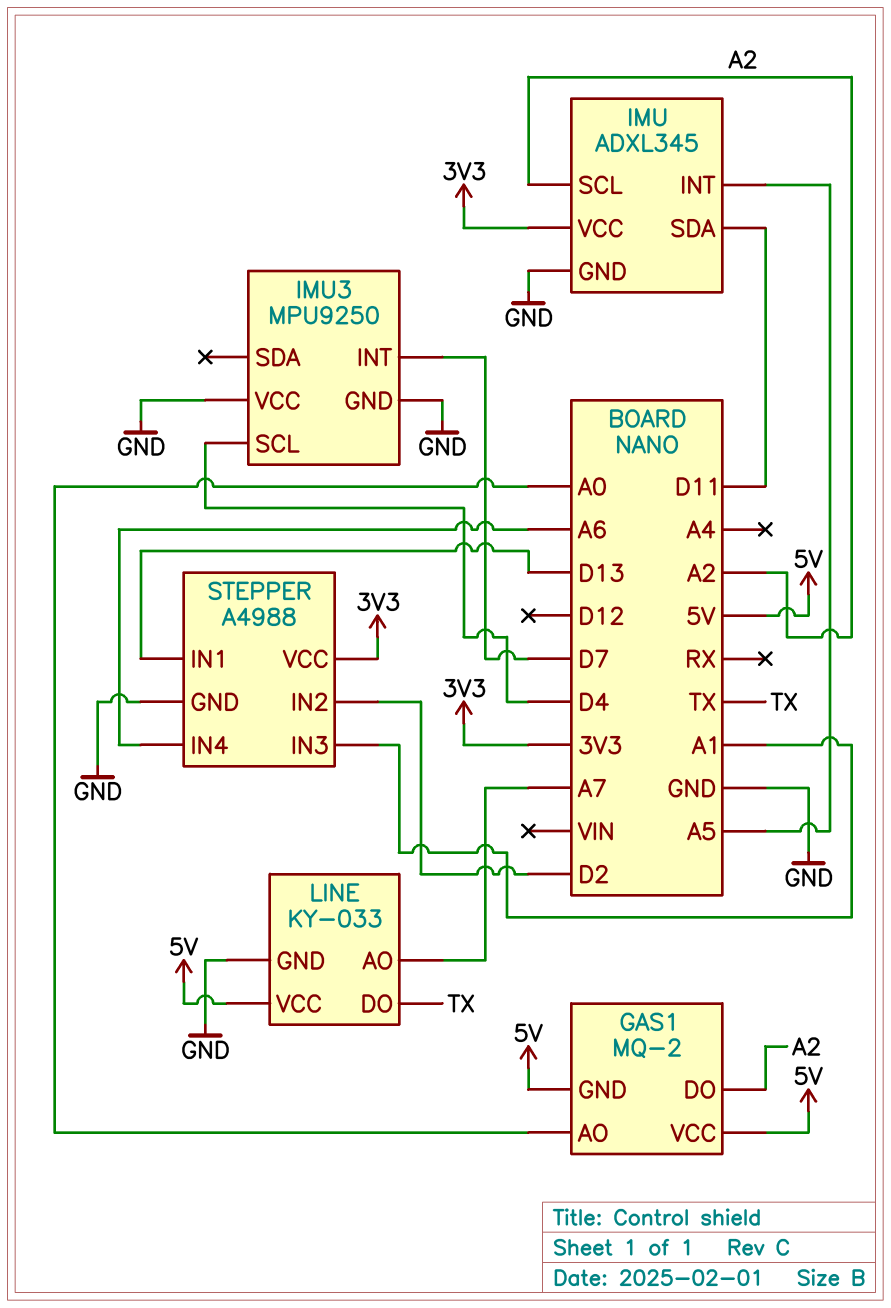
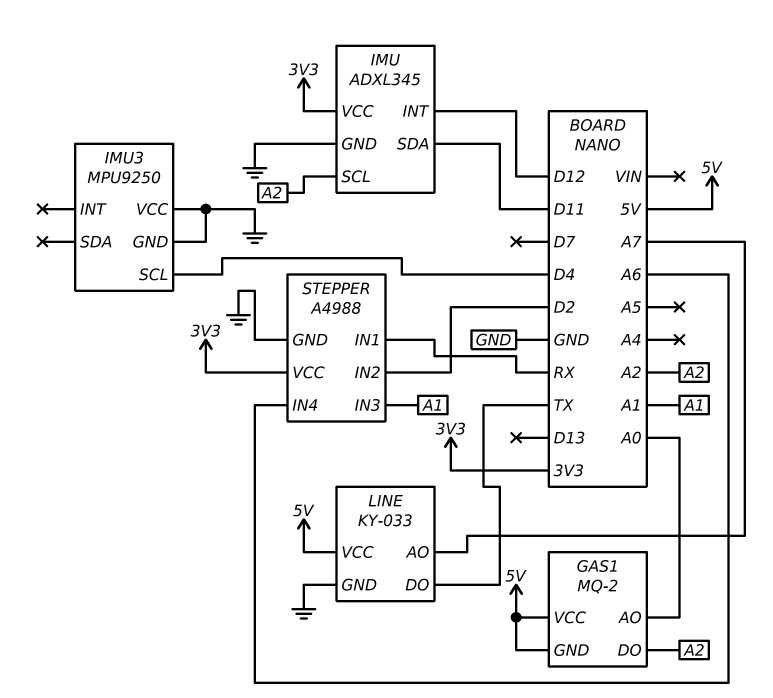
IMU pin INT: A5 -> D12
IMU3 pin INT: D7 -> none
STEPPER pin IN1: D13 -> RX

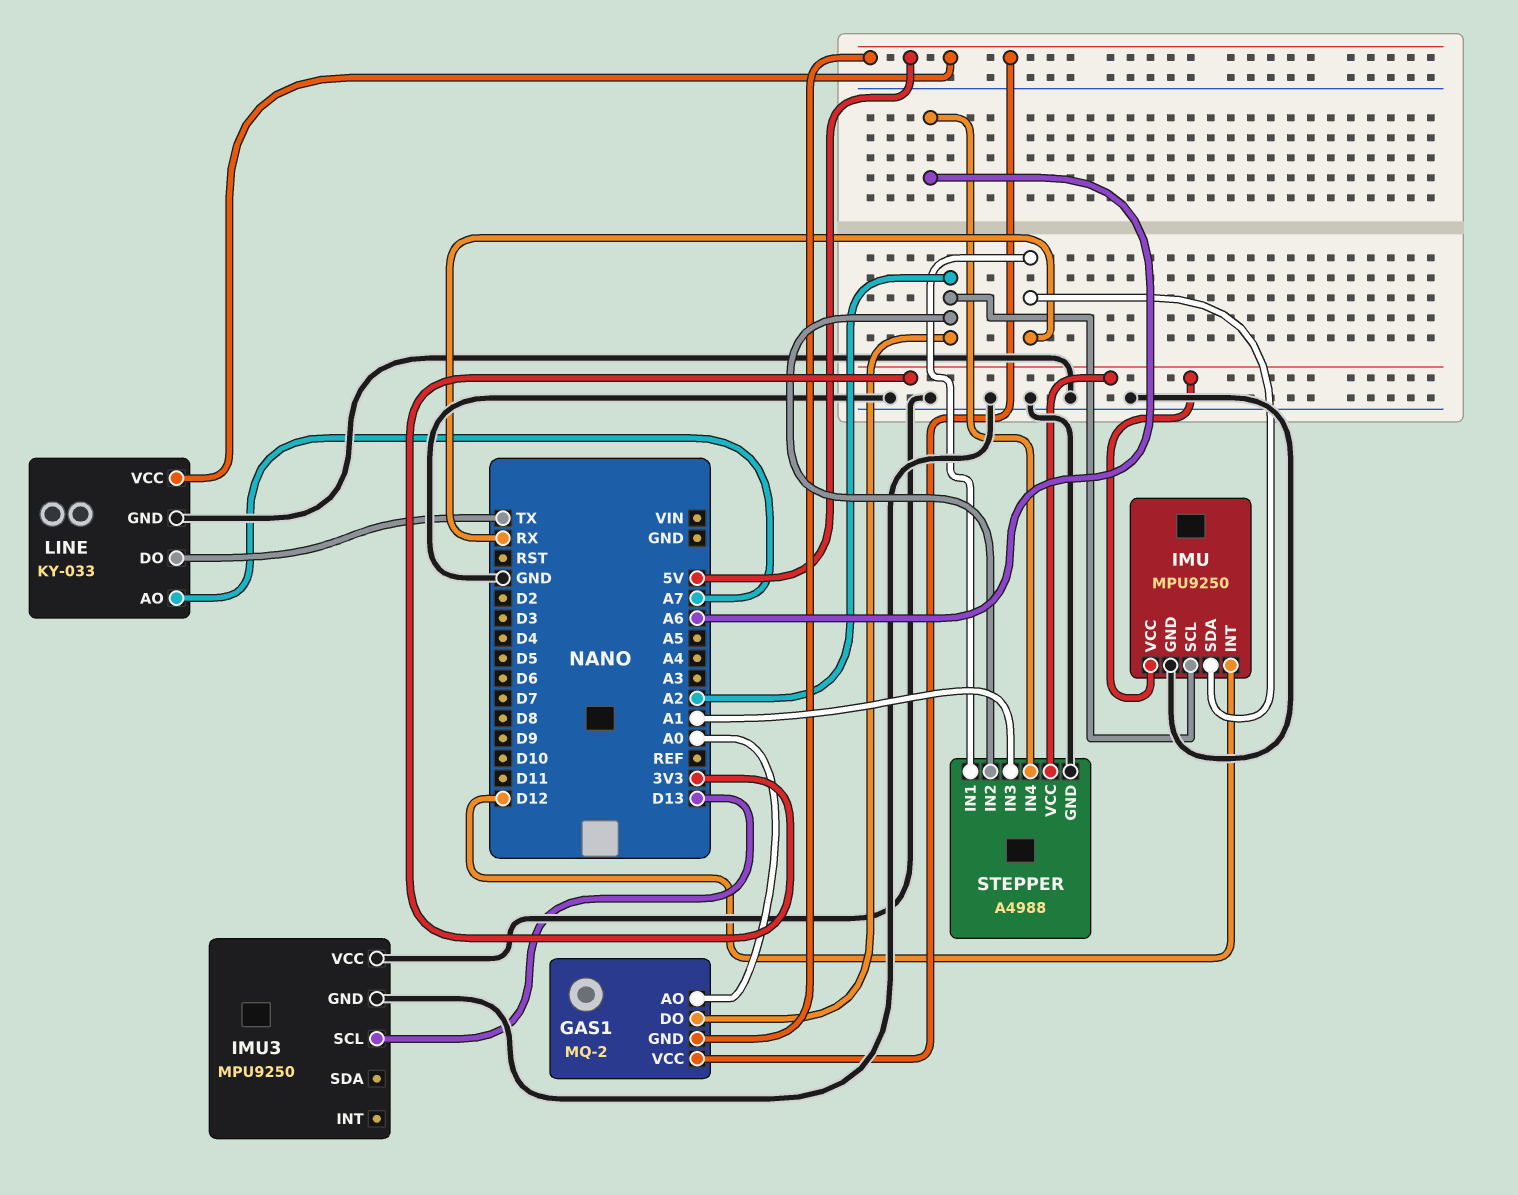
IMU: ADXL345 -> MPU9250
IMU pin SDA: D11 -> RX
IMU3 pin SCL: D4 -> D13
STEPPER pin IN2: D2 -> A2

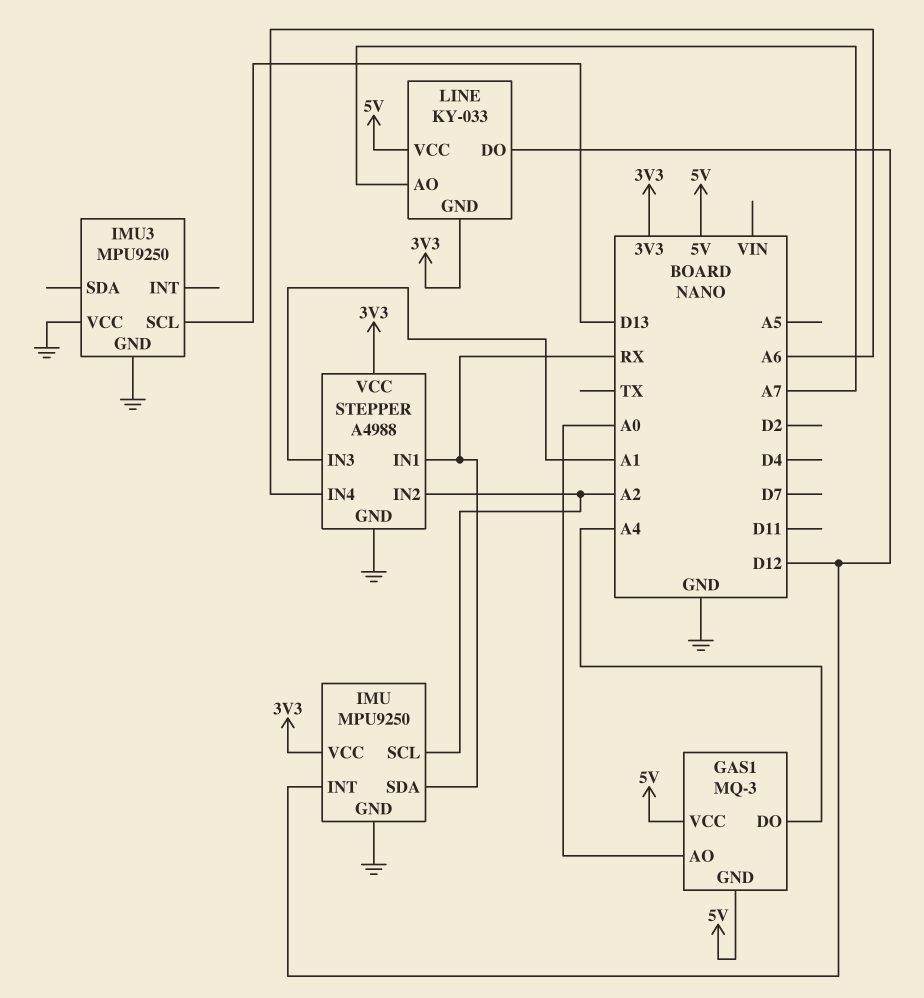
GAS1: MQ-2 -> MQ-3
GAS1 pin DO: A2 -> A4
LINE pin DO: TX -> D12
LINE pin GND: GND -> 3V3

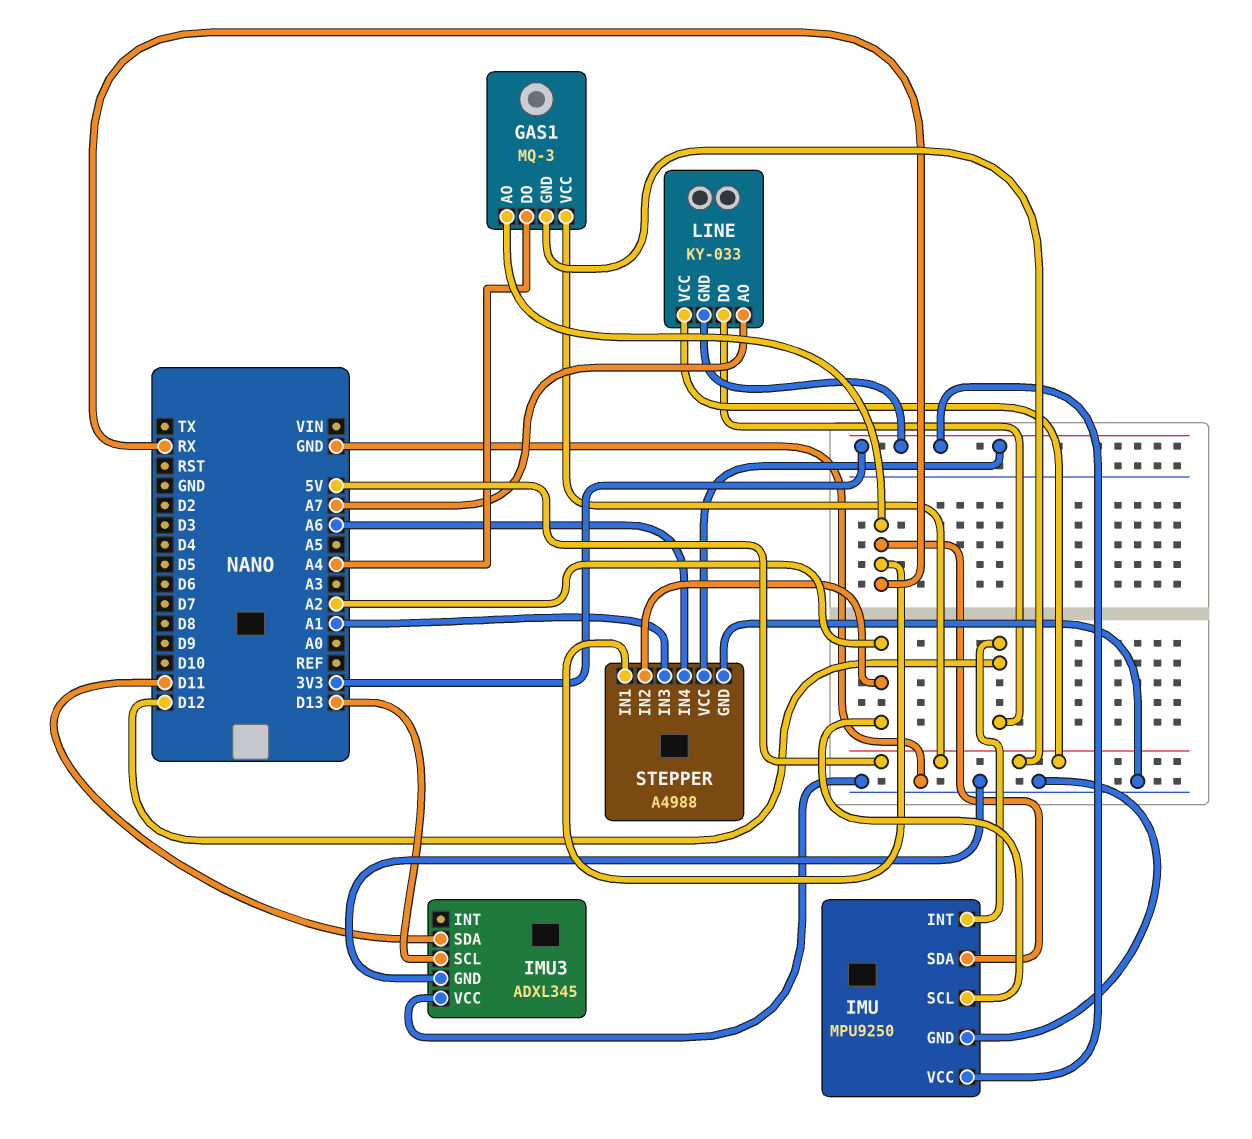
GAS1 pin AO: A0 -> RX
IMU3: MPU9250 -> ADXL345
IMU3 pin SDA: none -> D11

